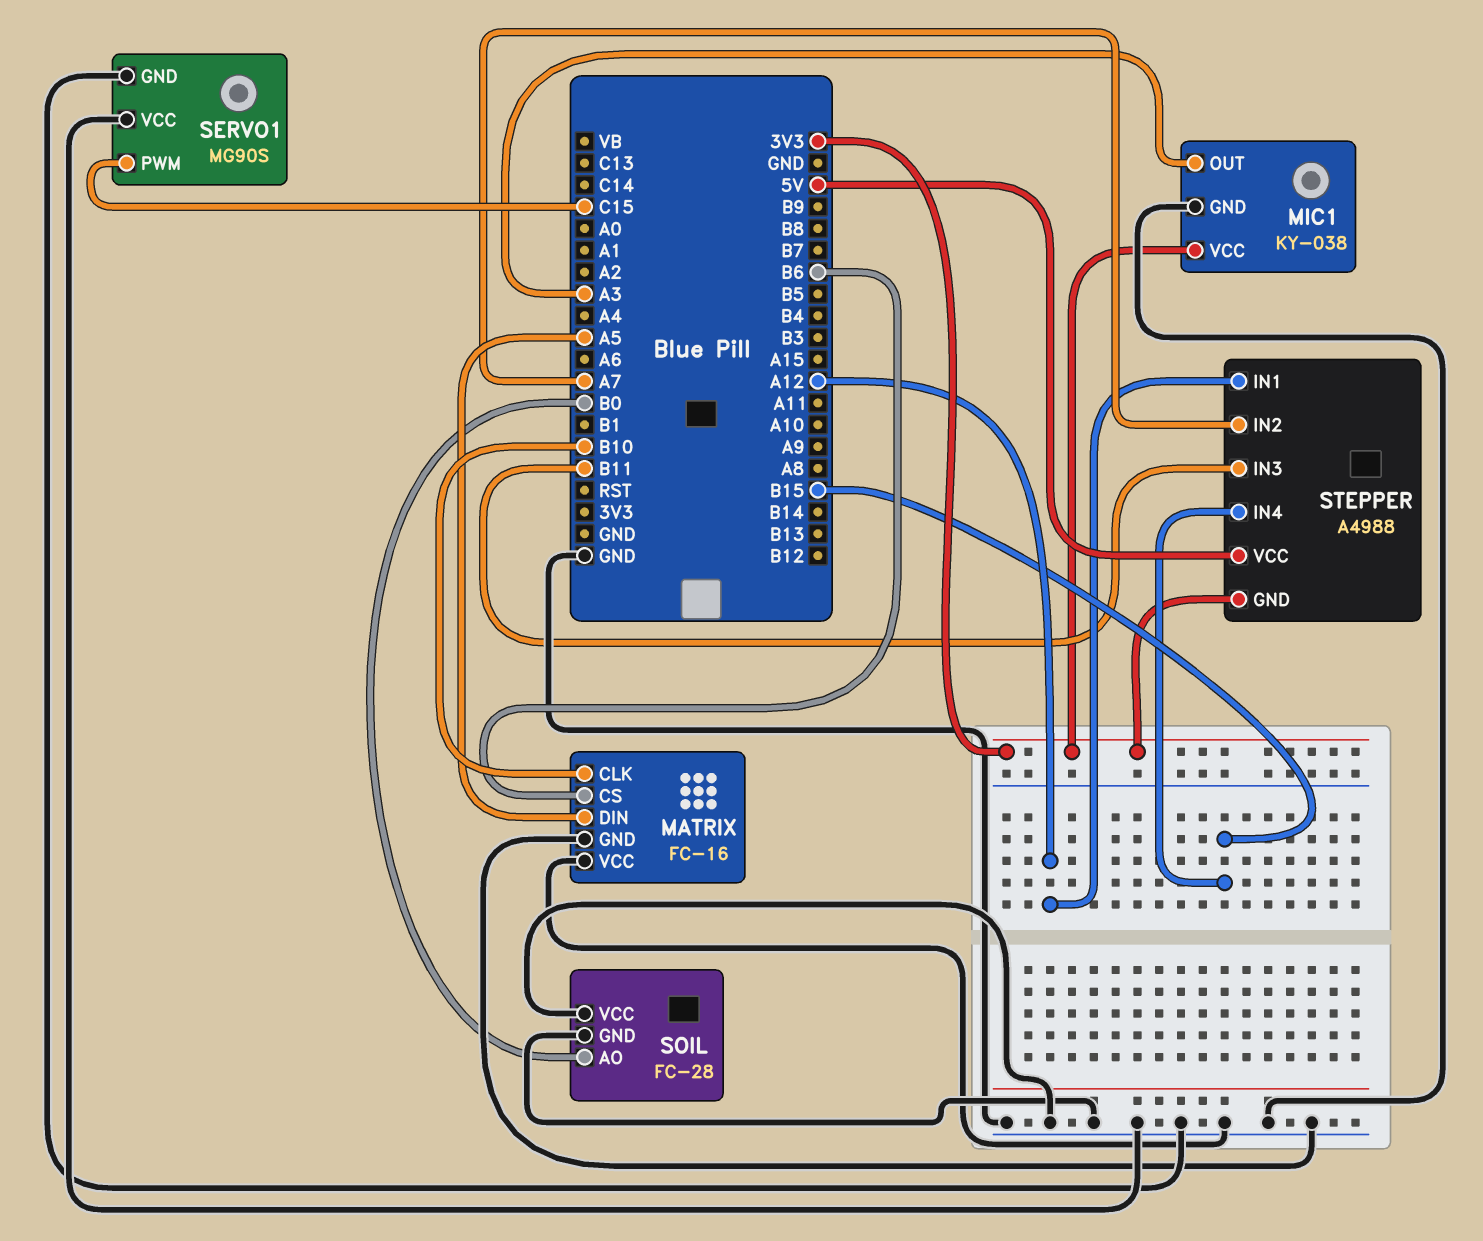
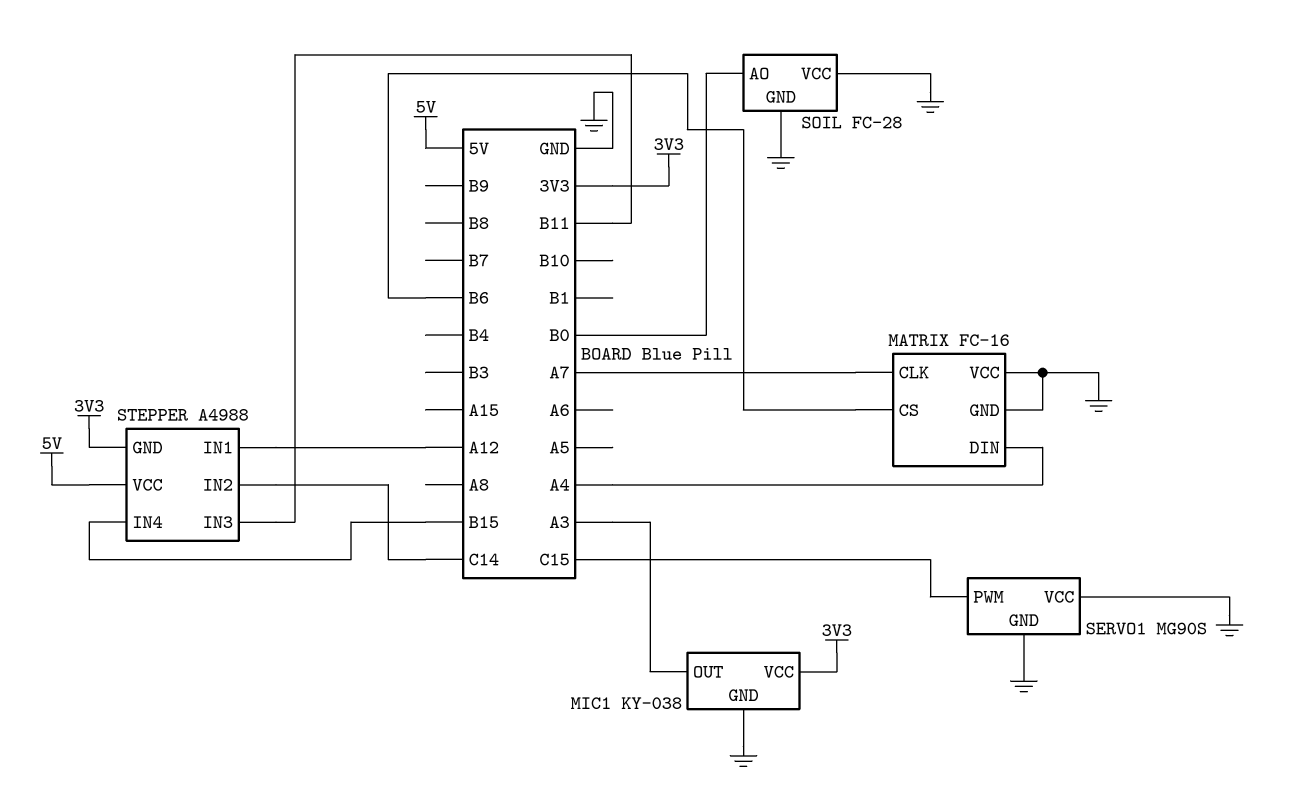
MATRIX pin CLK: B10 -> A7
MATRIX pin DIN: A5 -> A4
STEPPER pin IN2: A7 -> C14

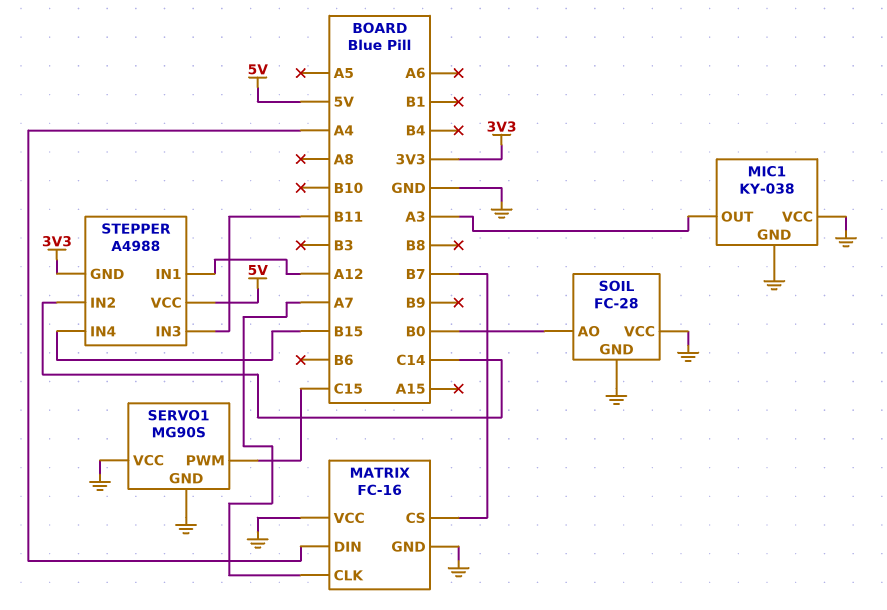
MATRIX pin CS: B6 -> B7
MIC1 pin VCC: 3V3 -> GND

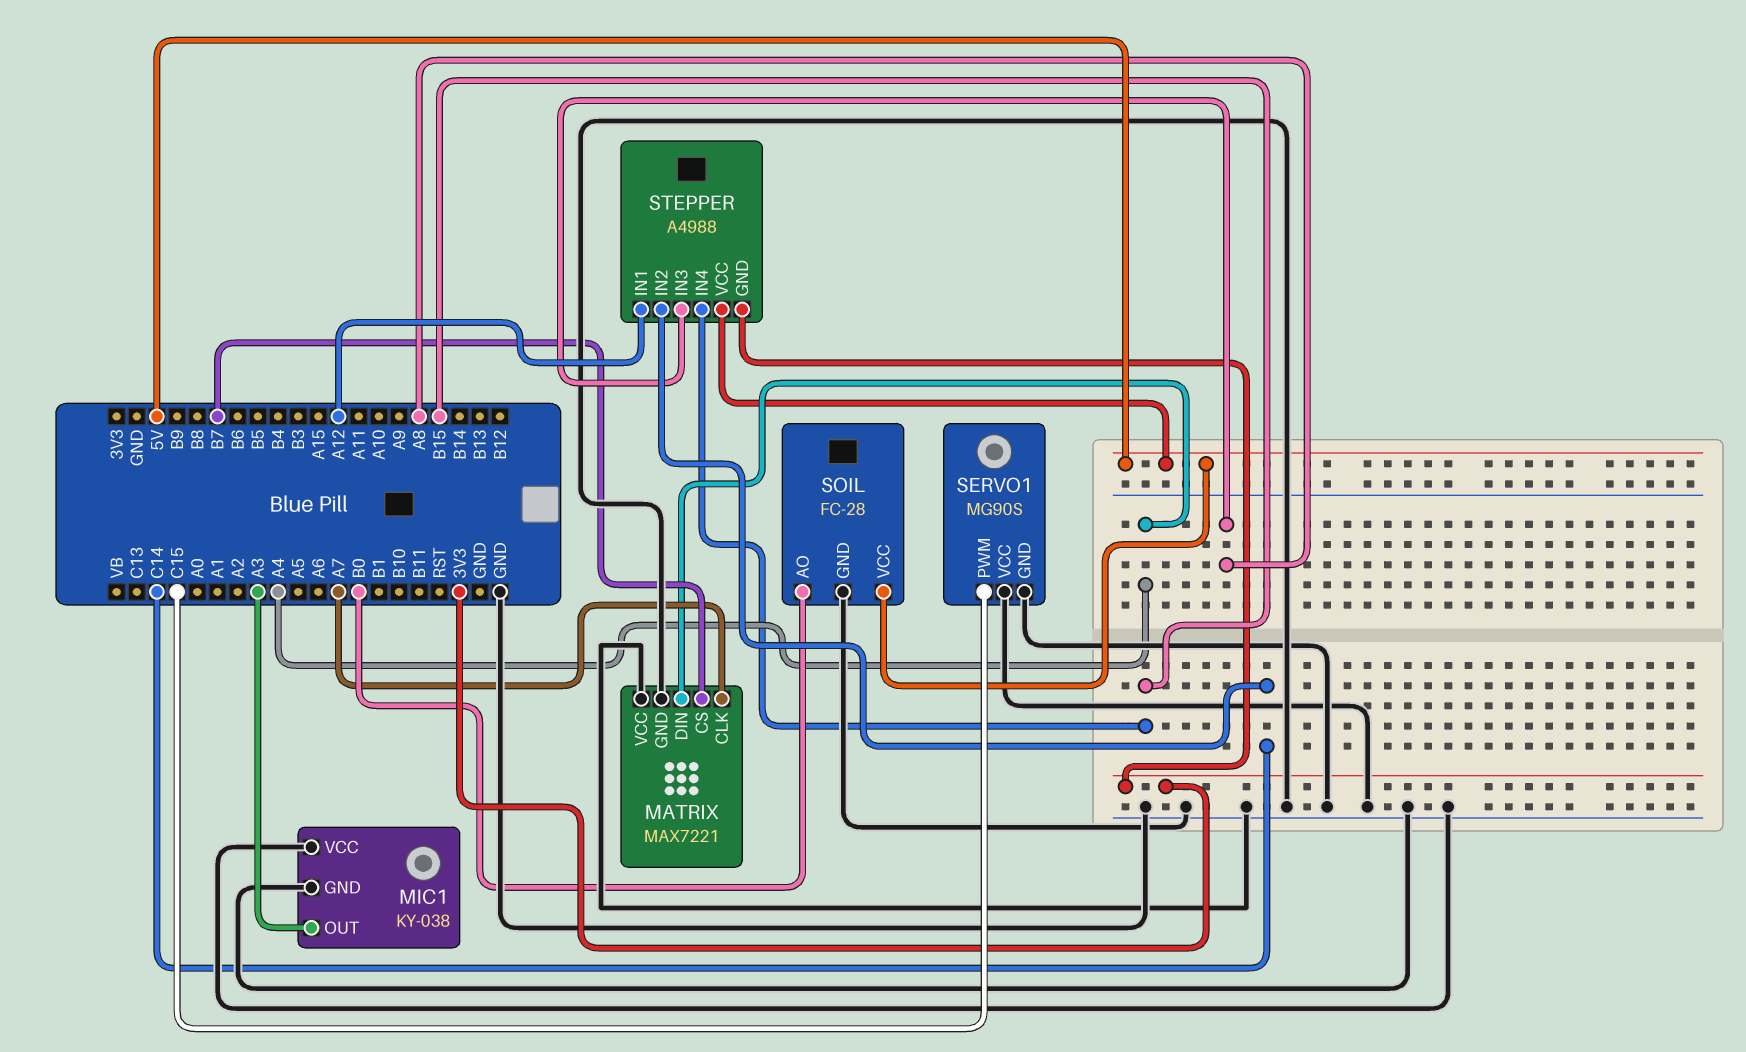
MATRIX: FC-16 -> MAX7221
SOIL pin VCC: GND -> 5V
STEPPER pin IN3: B11 -> A8

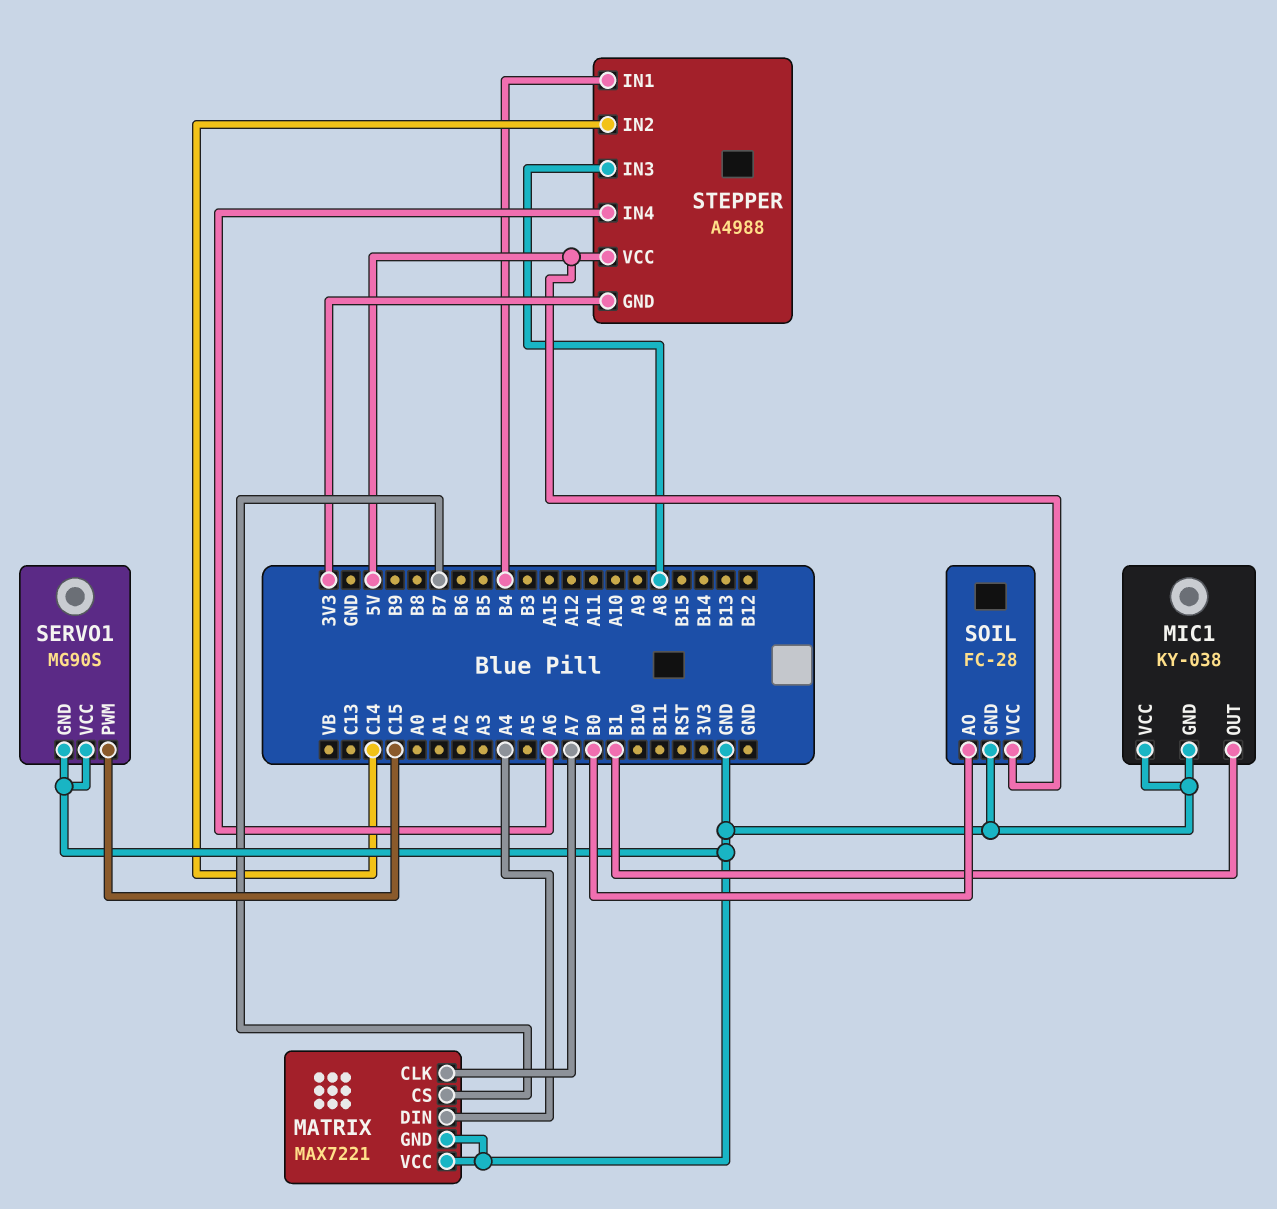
MIC1 pin OUT: A3 -> B1
STEPPER pin IN1: A12 -> B4
STEPPER pin IN4: B15 -> A6

